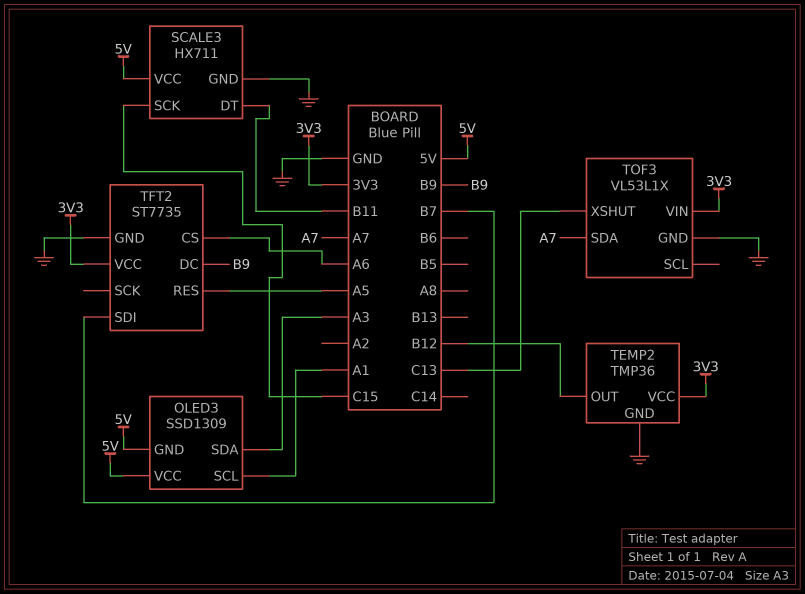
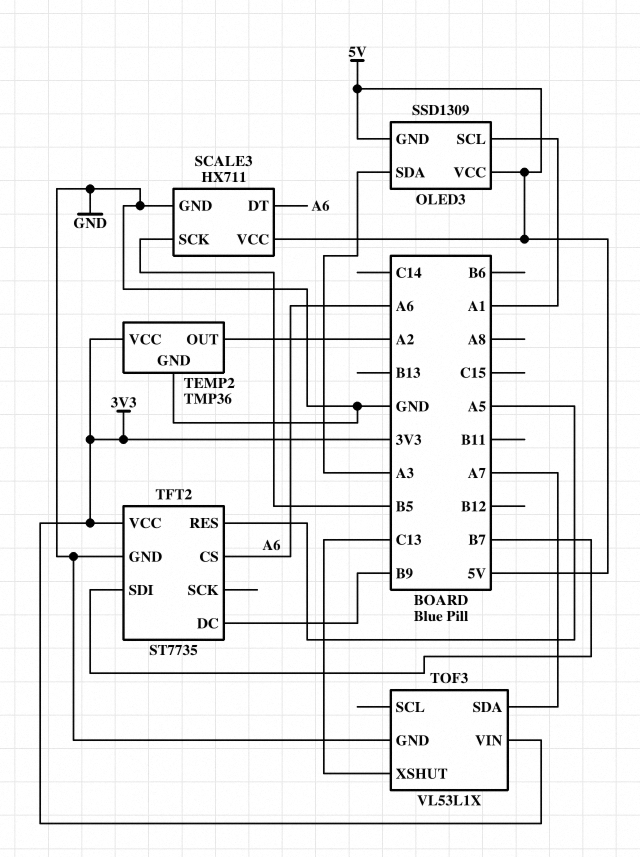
SCALE3 pin DT: B11 -> A6
SCALE3 pin SCK: C15 -> B5
TEMP2 pin OUT: B12 -> A2

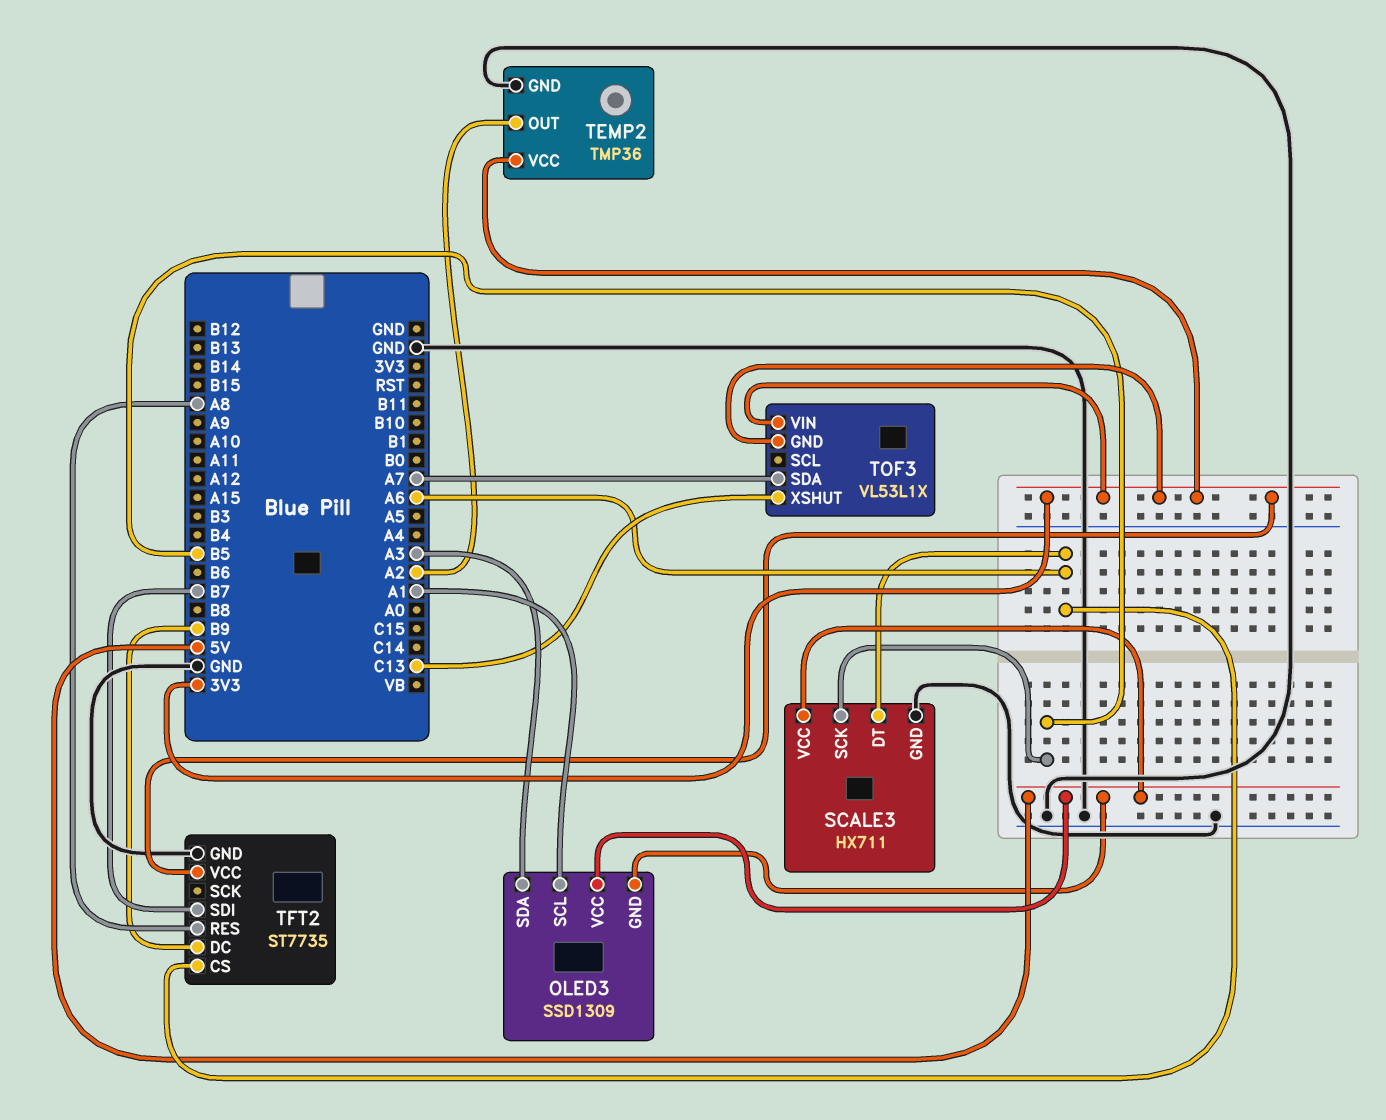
TFT2 pin RES: A5 -> A8
TOF3 pin GND: GND -> 3V3

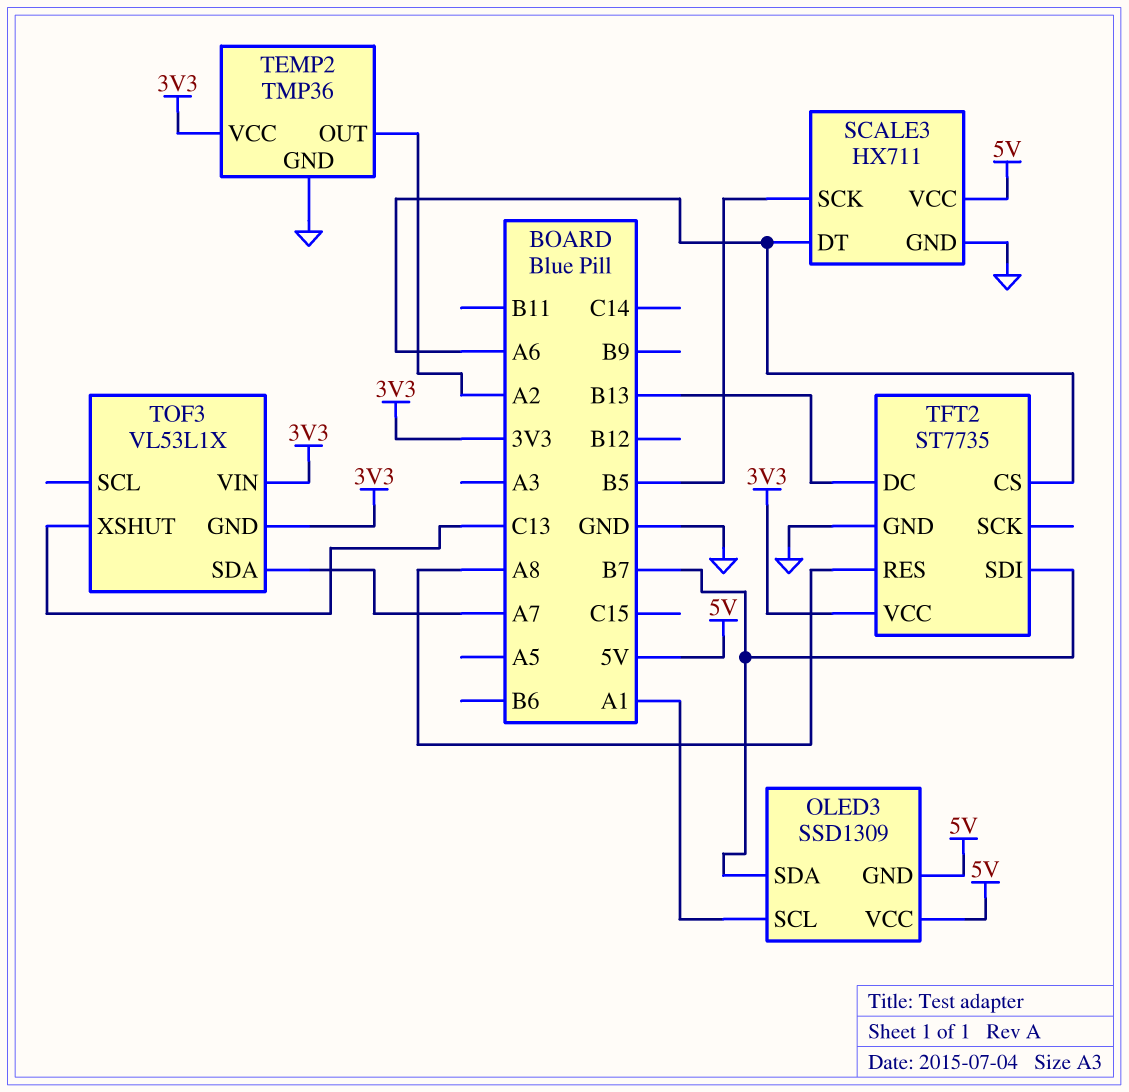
OLED3 pin SDA: A3 -> B7
TFT2 pin DC: B9 -> B13

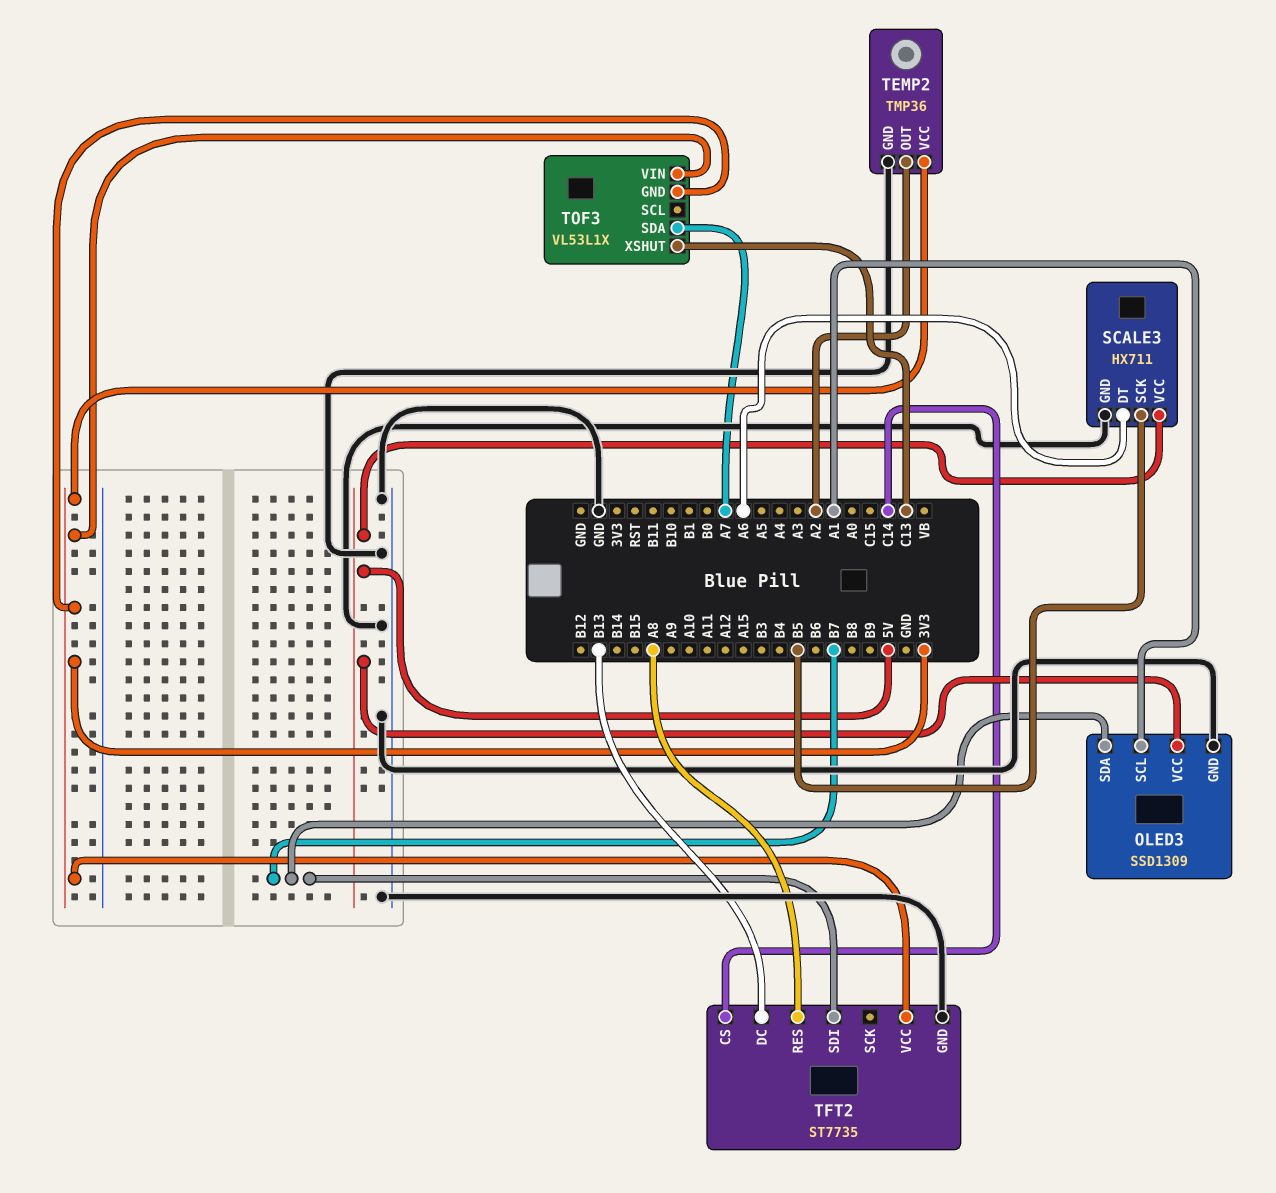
OLED3 pin GND: 5V -> GND
TFT2 pin CS: A6 -> C14

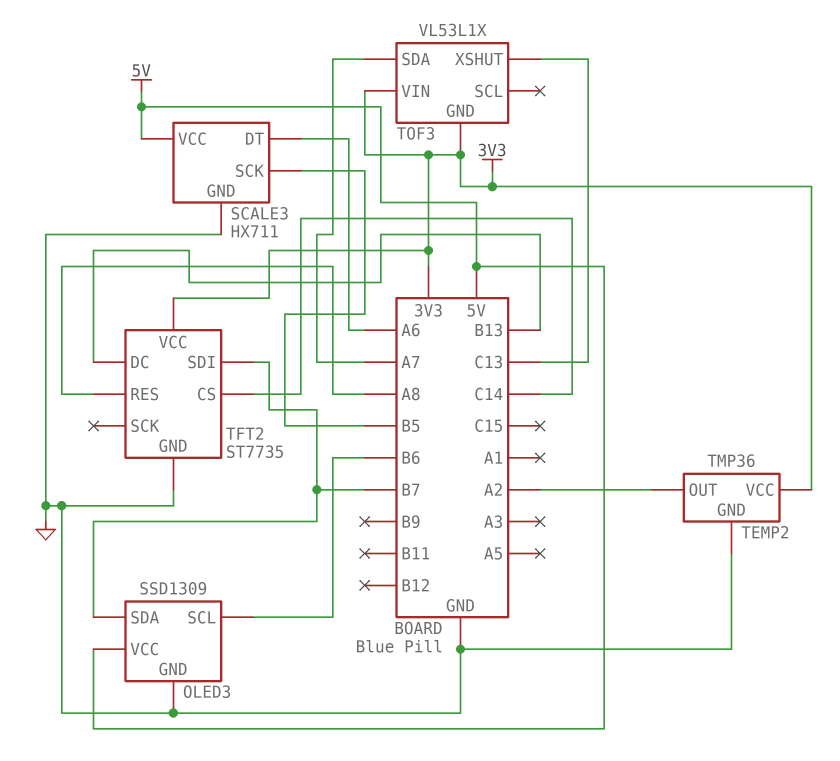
OLED3 pin SCL: A1 -> B6

